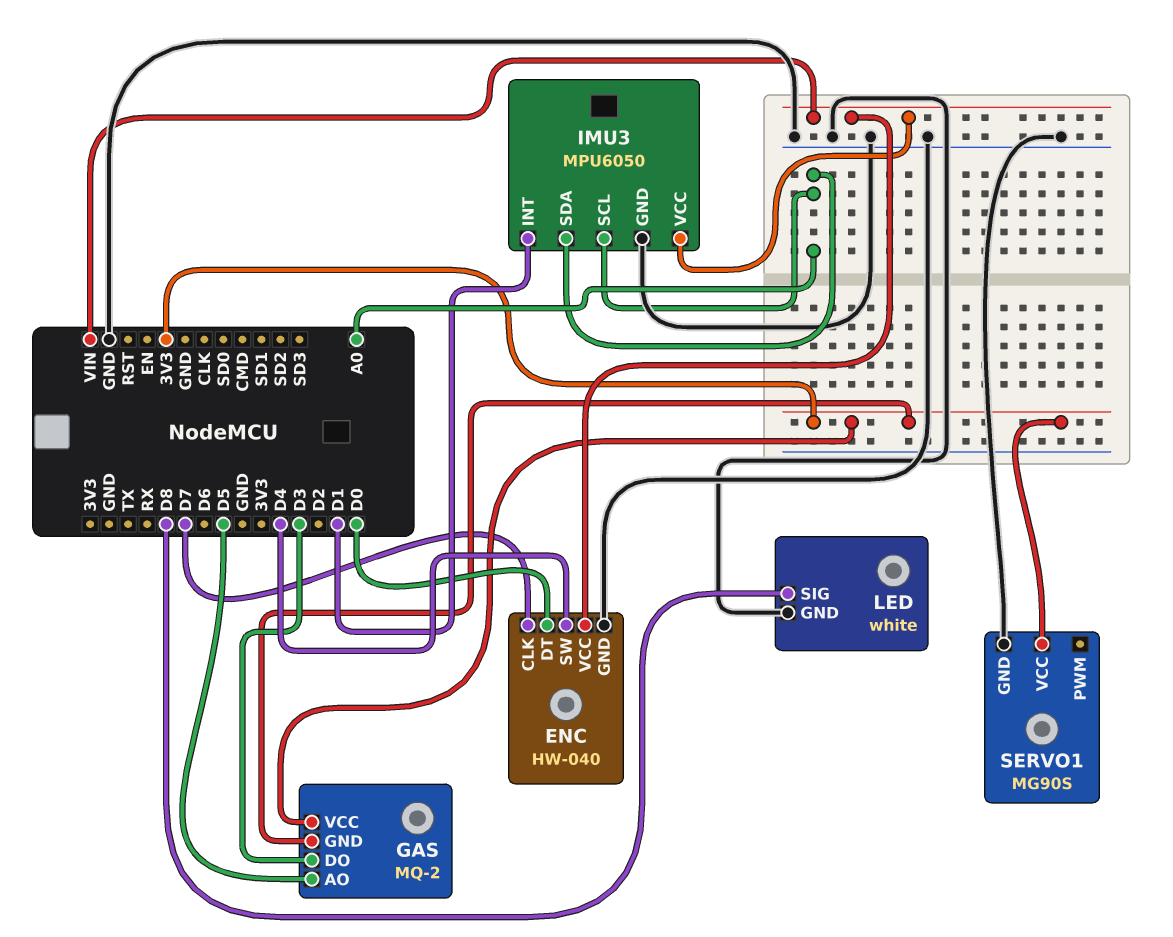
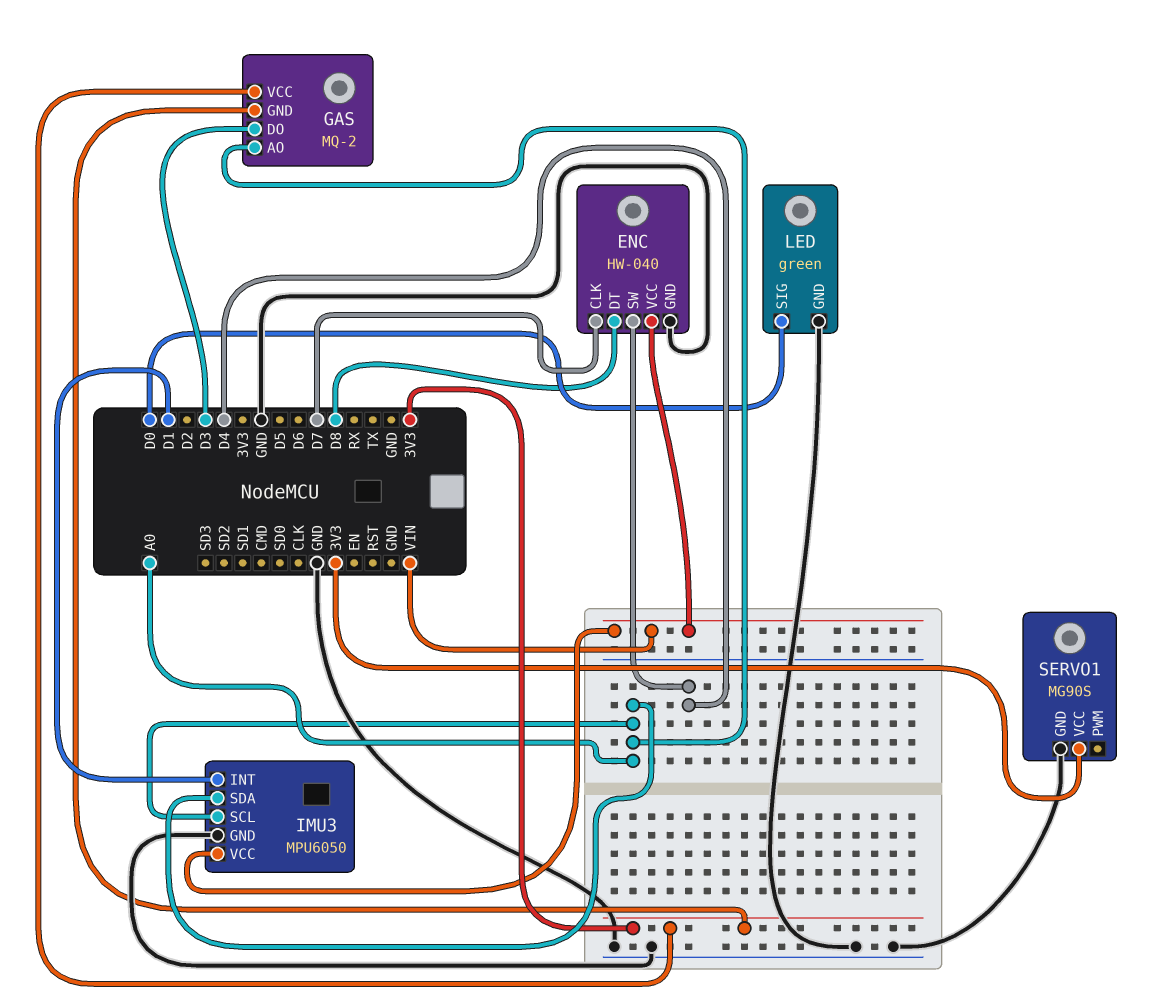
ENC pin DT: D0 -> D8
GAS pin AO: D5 -> A0
LED: white -> green
LED pin SIG: D8 -> D0

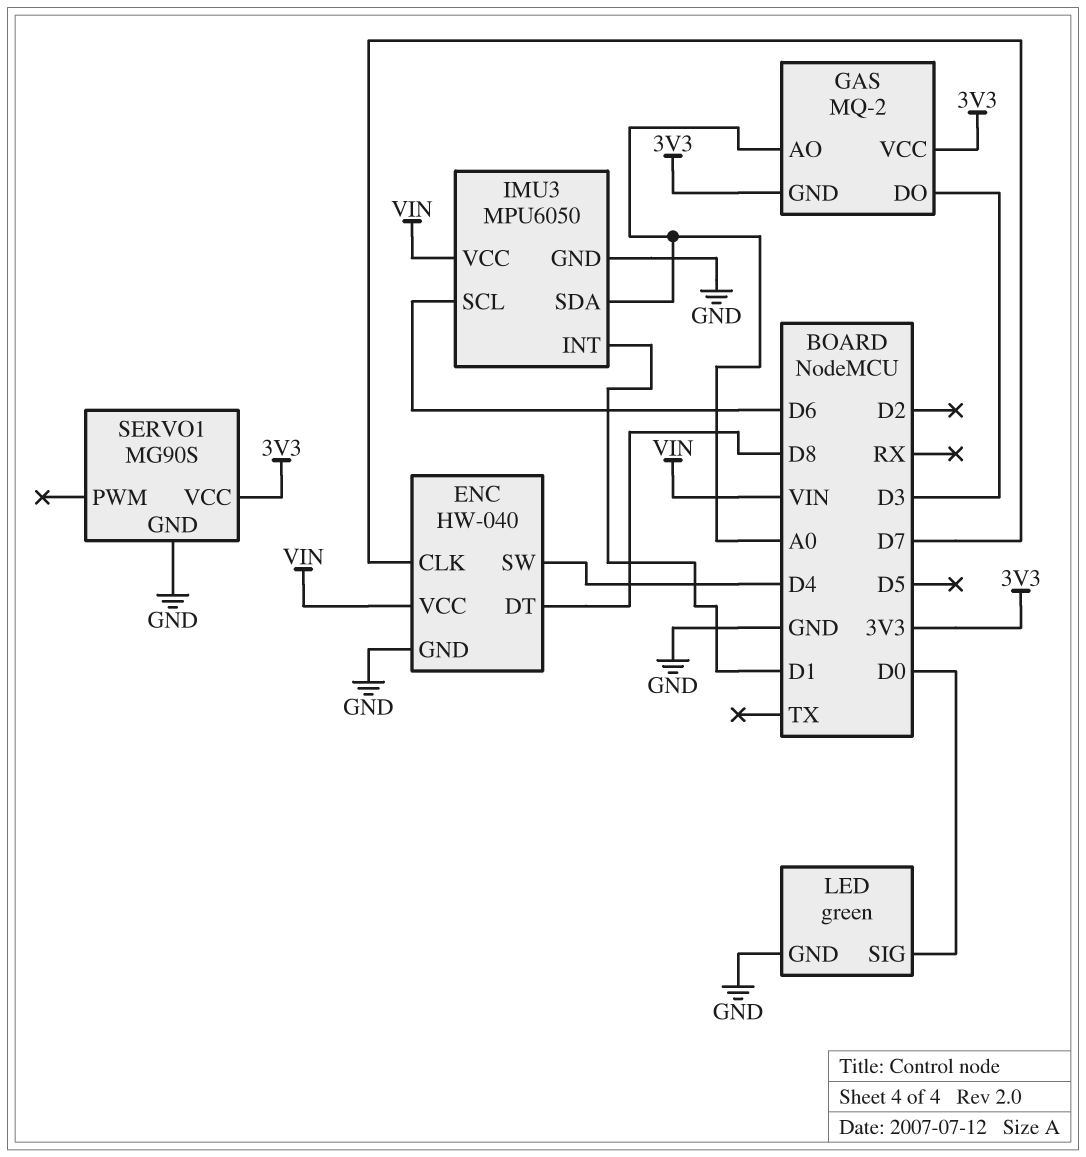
IMU3 pin SCL: A0 -> D6

